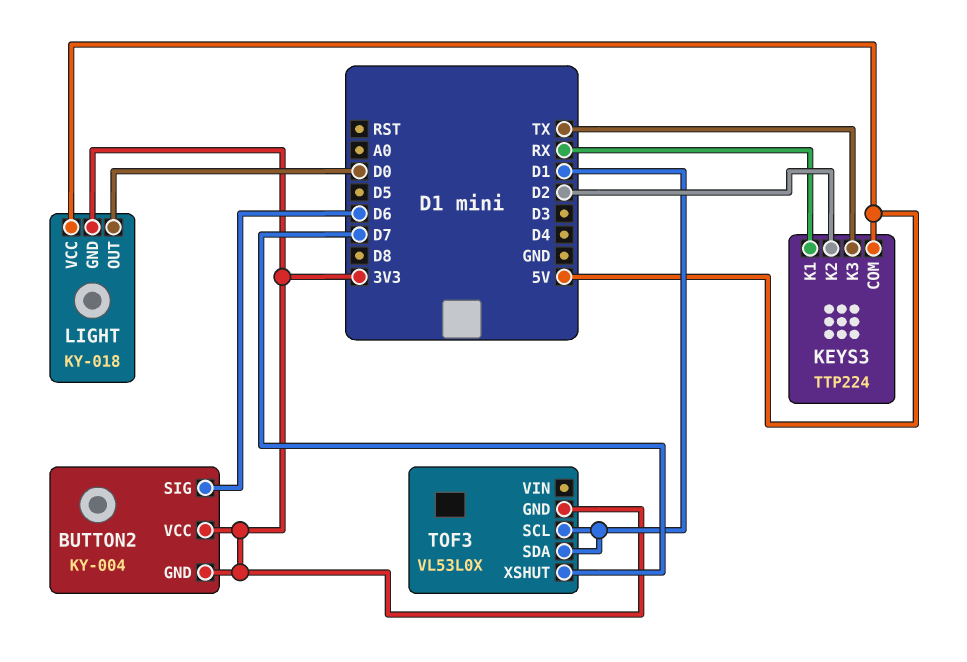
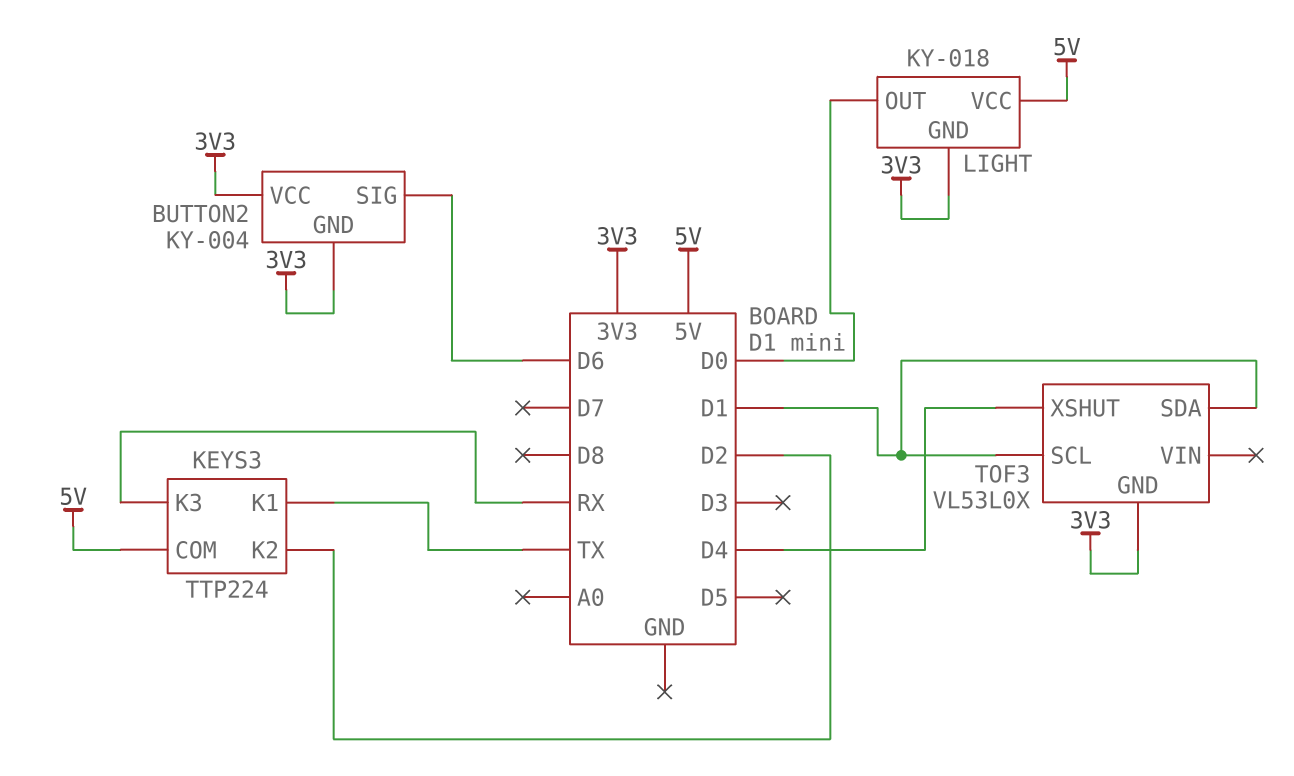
KEYS3 pin K1: RX -> TX
KEYS3 pin K3: TX -> RX
TOF3 pin XSHUT: D7 -> D4

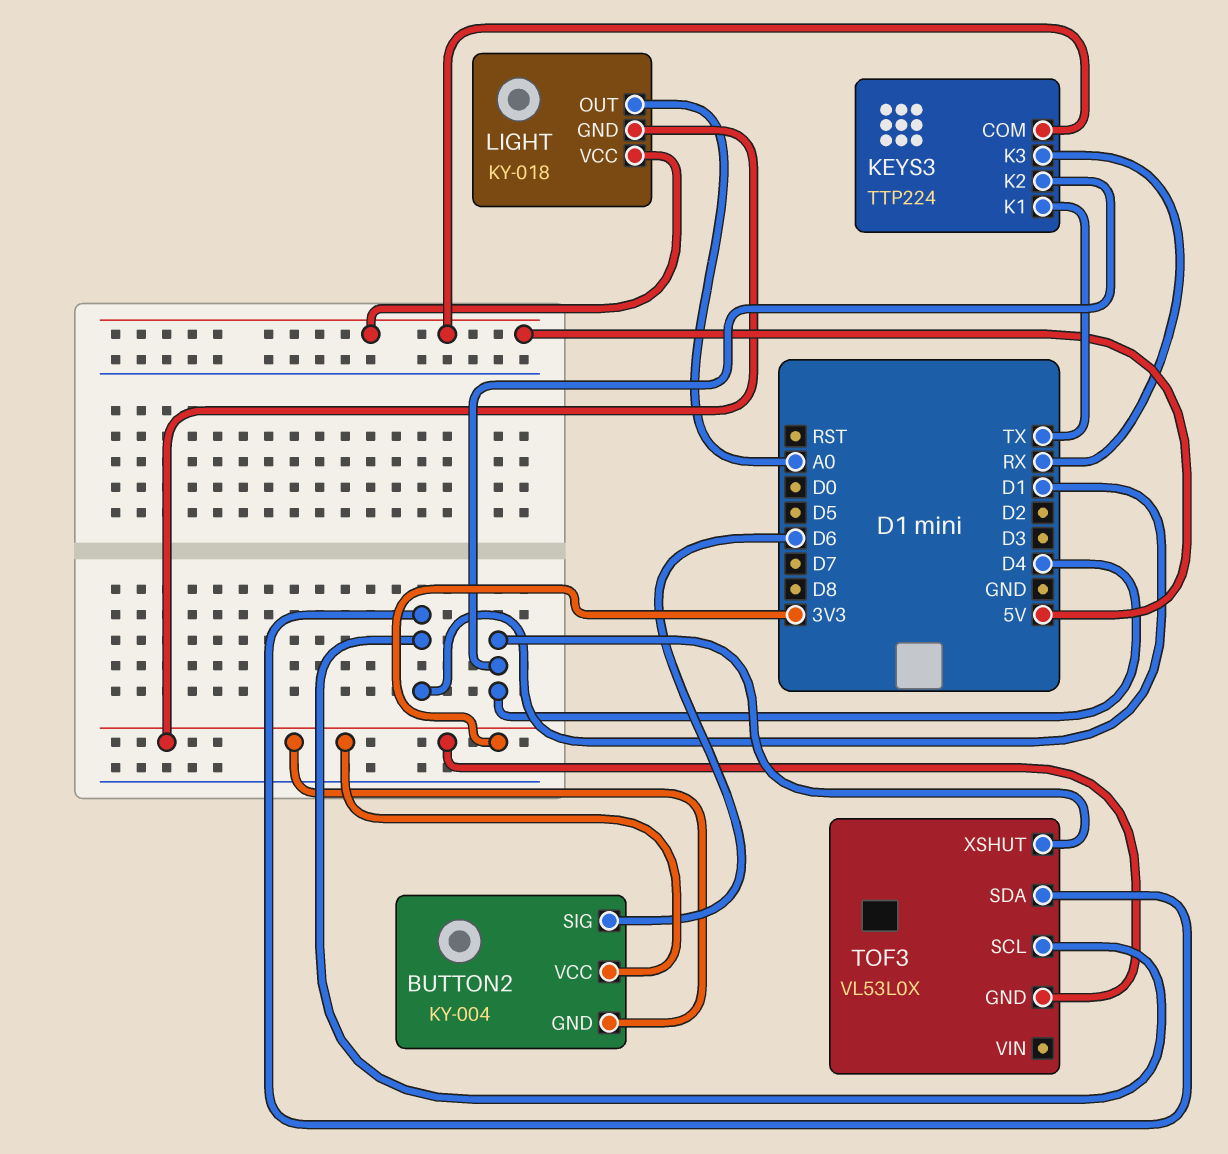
KEYS3 pin K2: D2 -> D4
LIGHT pin OUT: D0 -> A0

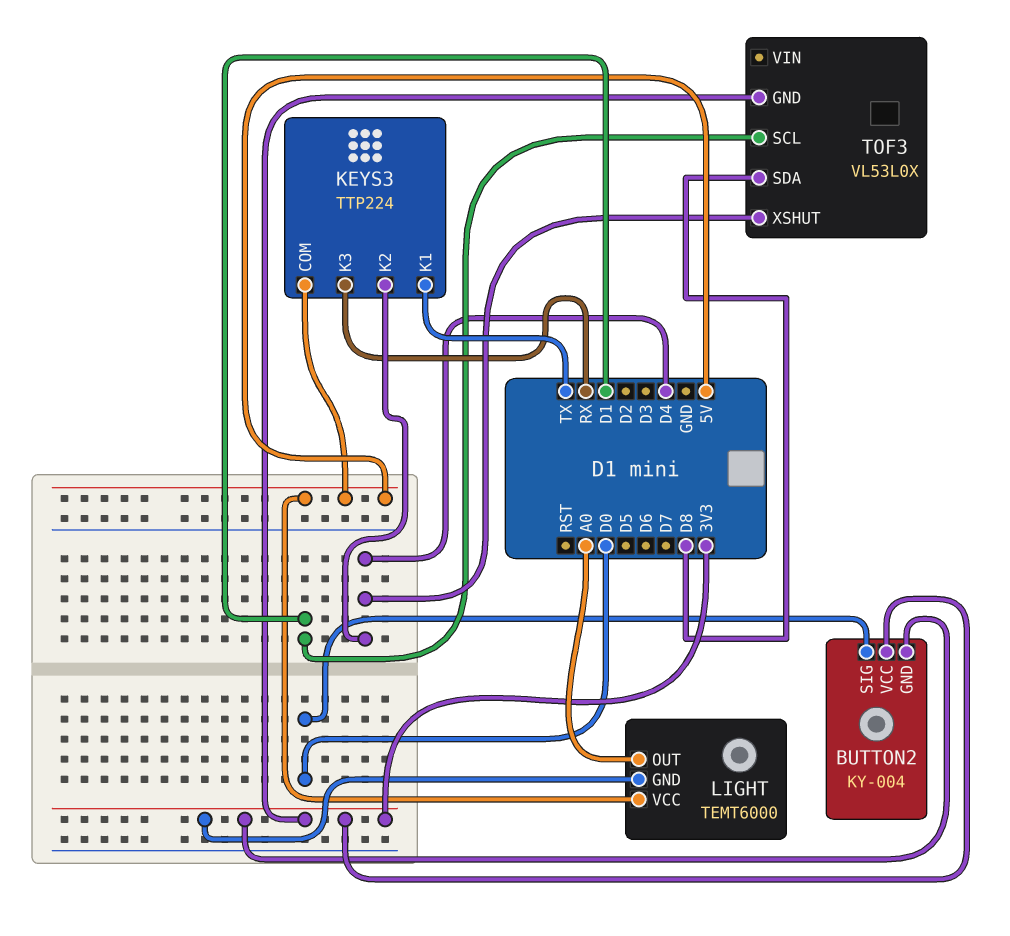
BUTTON2 pin SIG: D6 -> D0
LIGHT: KY-018 -> TEMT6000
TOF3 pin SDA: D1 -> D8

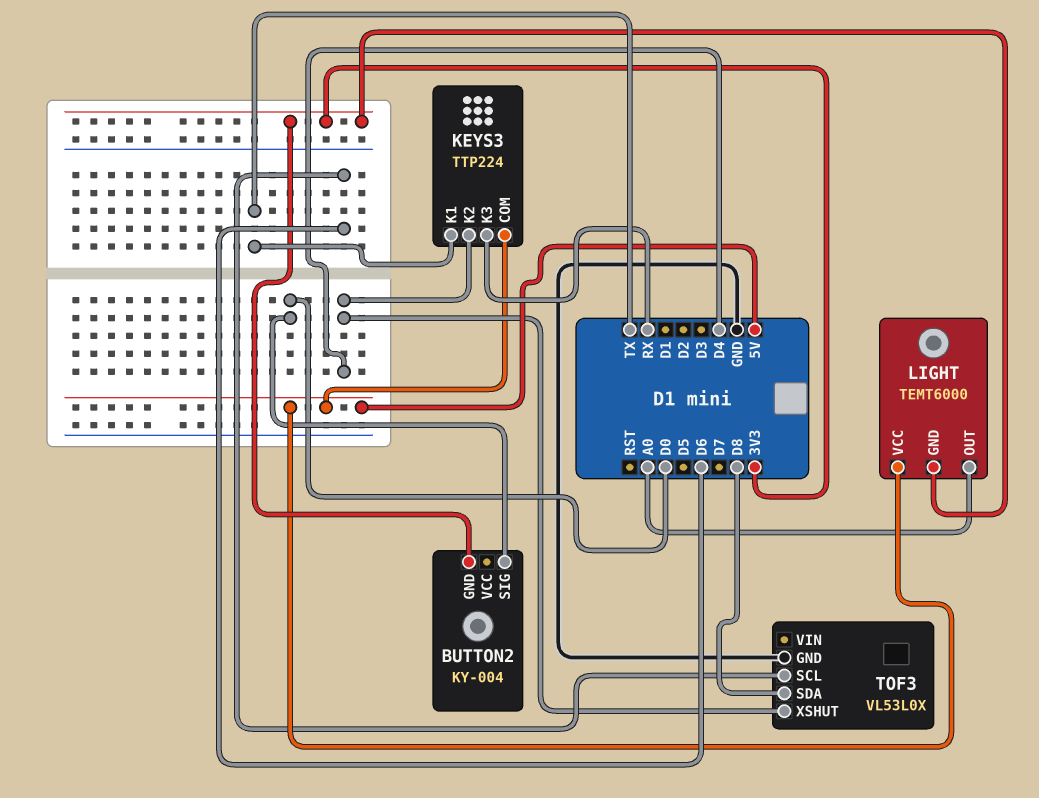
BUTTON2 pin VCC: 3V3 -> none
TOF3 pin GND: 3V3 -> GND
TOF3 pin SCL: D1 -> D6

